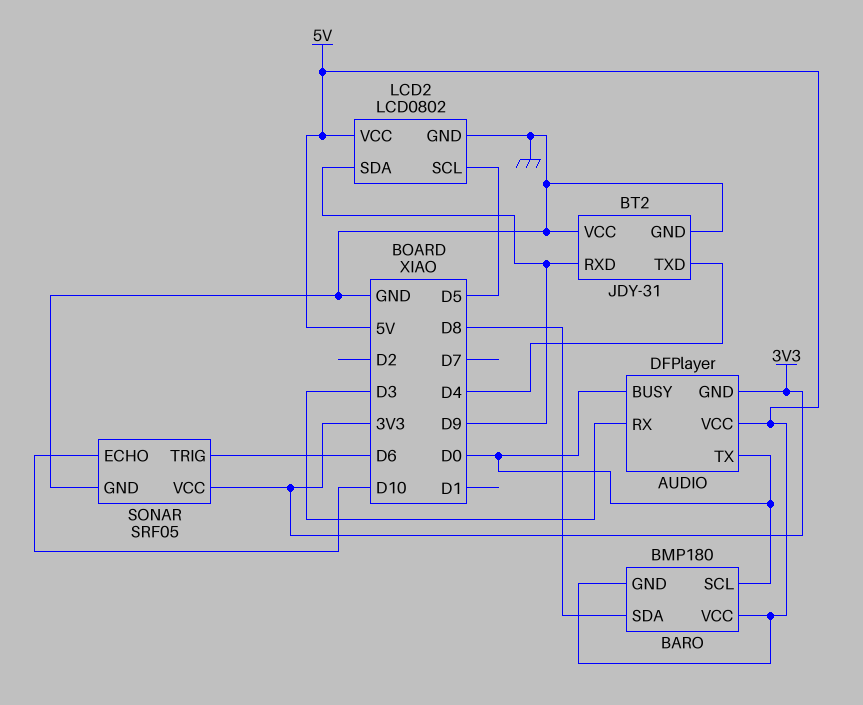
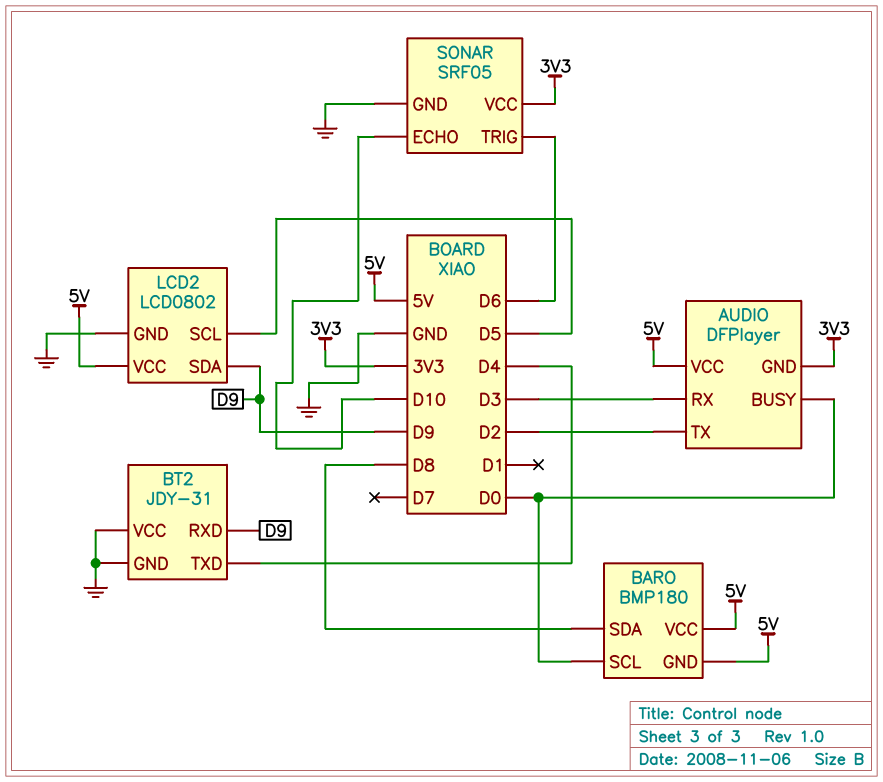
AUDIO pin TX: D0 -> D2

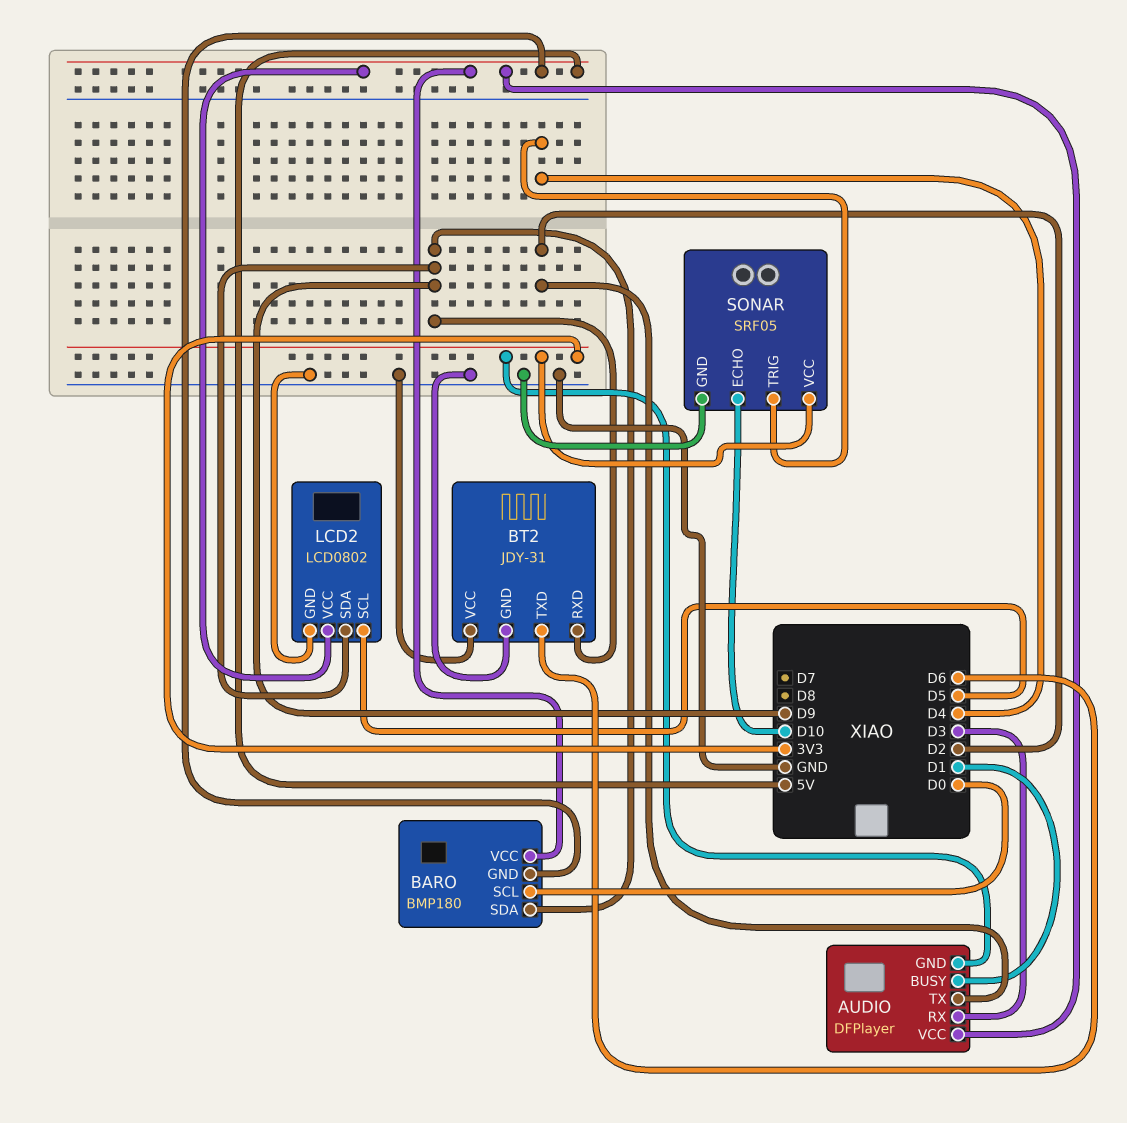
AUDIO pin BUSY: D0 -> D1
BARO pin SDA: D8 -> D9
BT2 pin TXD: D4 -> D6
SONAR pin TRIG: D6 -> D4

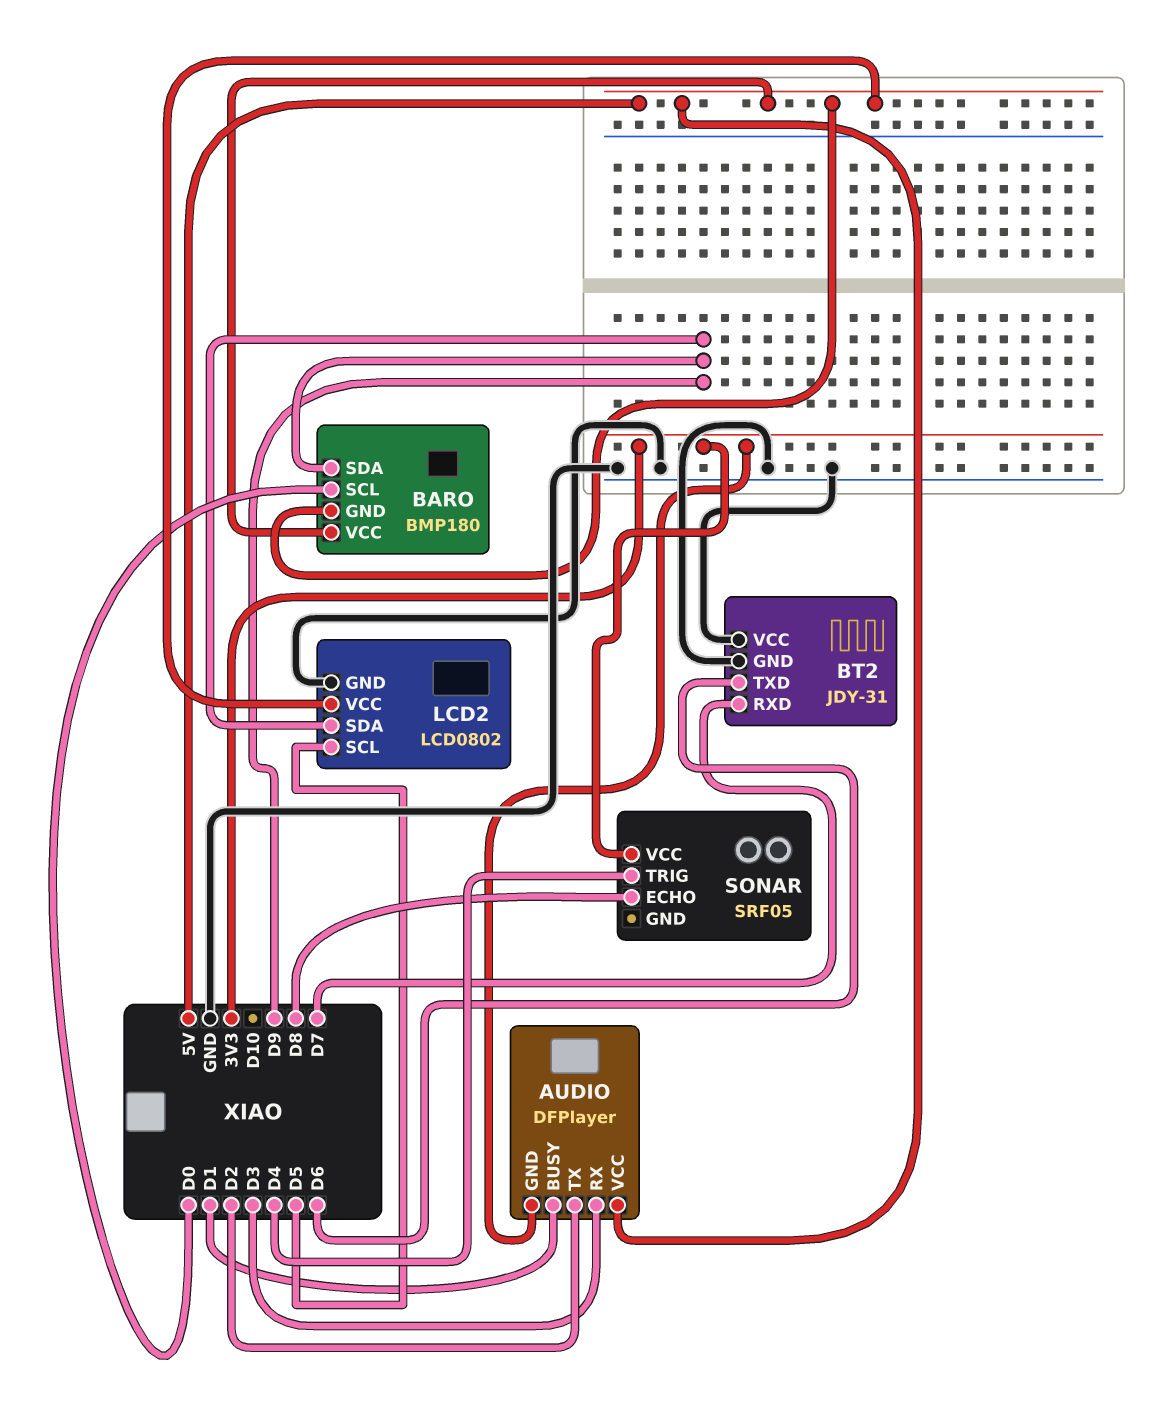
BT2 pin RXD: D9 -> D7
SONAR pin ECHO: D10 -> D8
SONAR pin GND: GND -> none

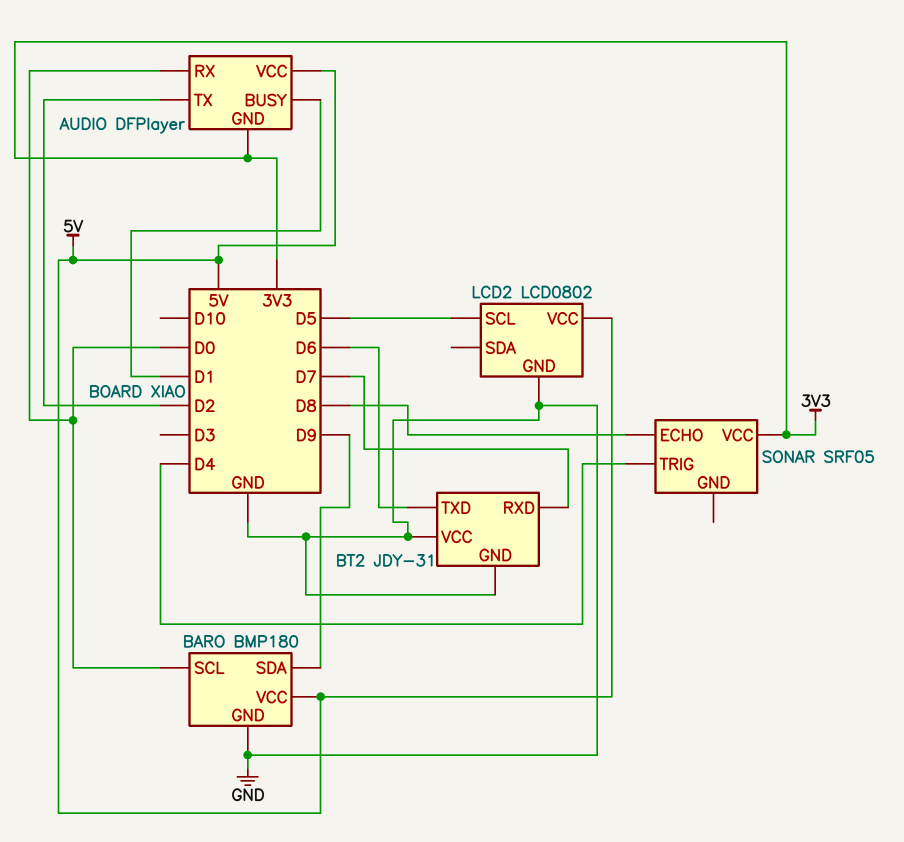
AUDIO pin RX: D3 -> D0
BARO pin GND: 5V -> GND
LCD2 pin SDA: D9 -> none

